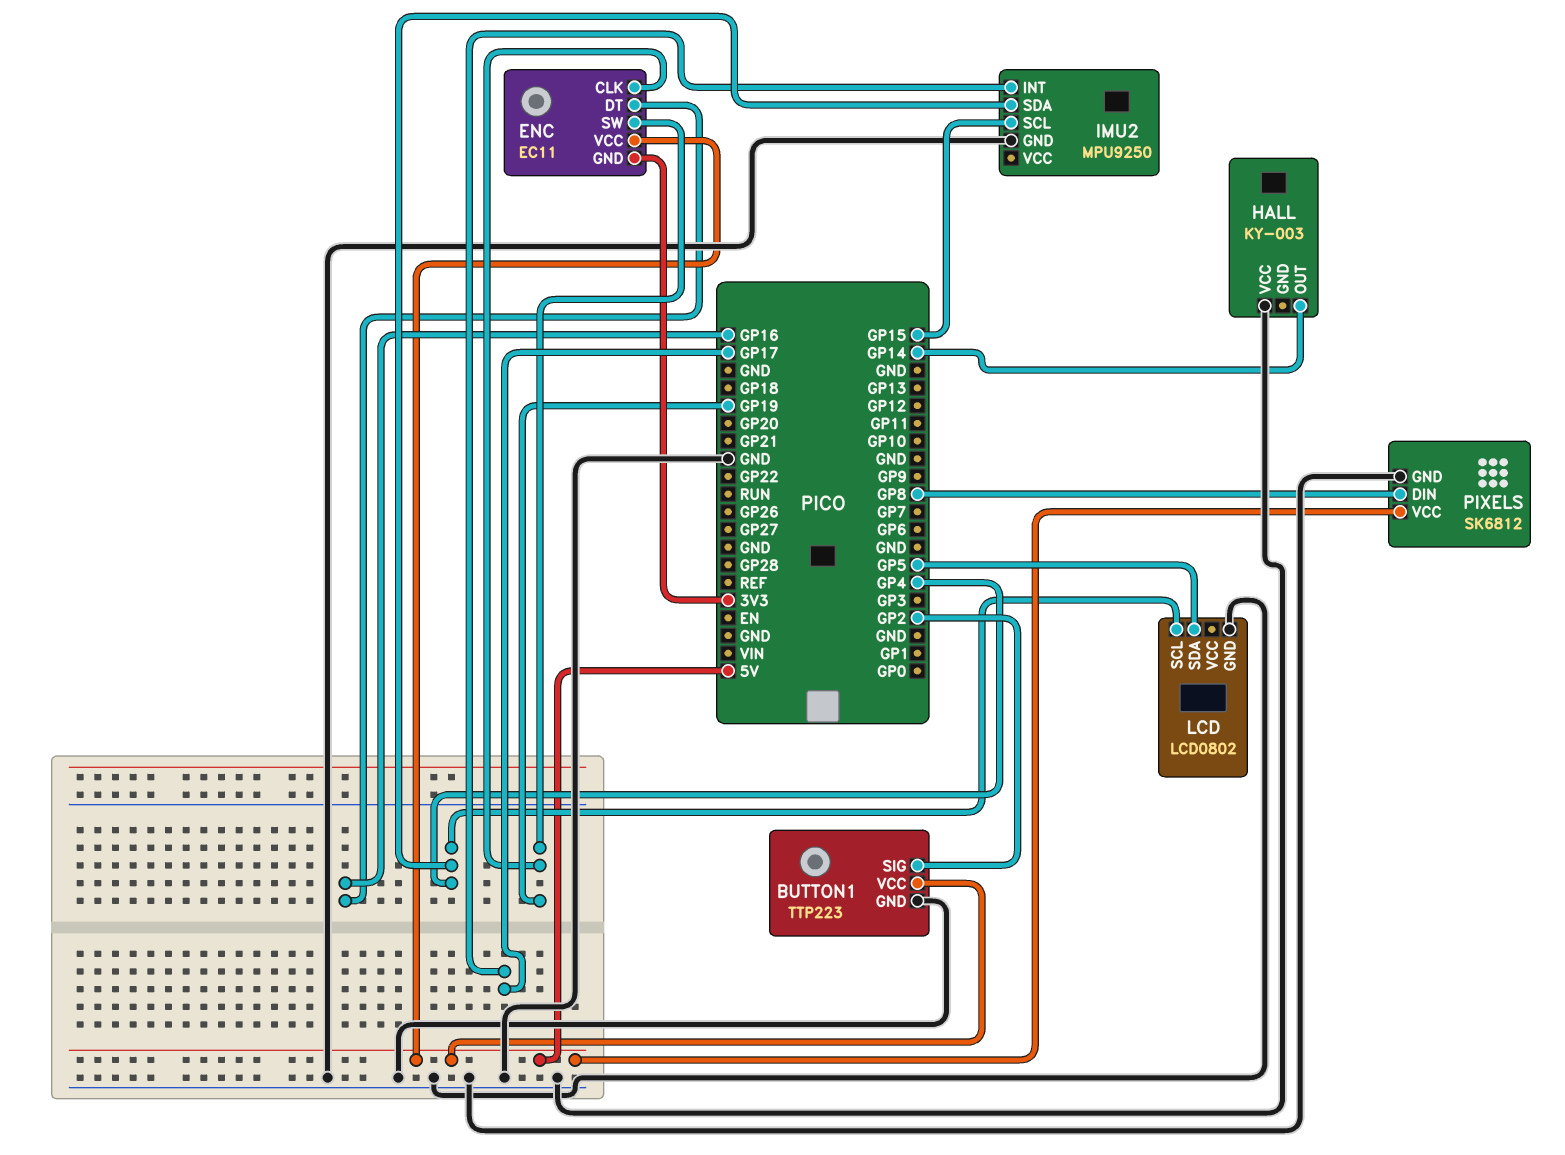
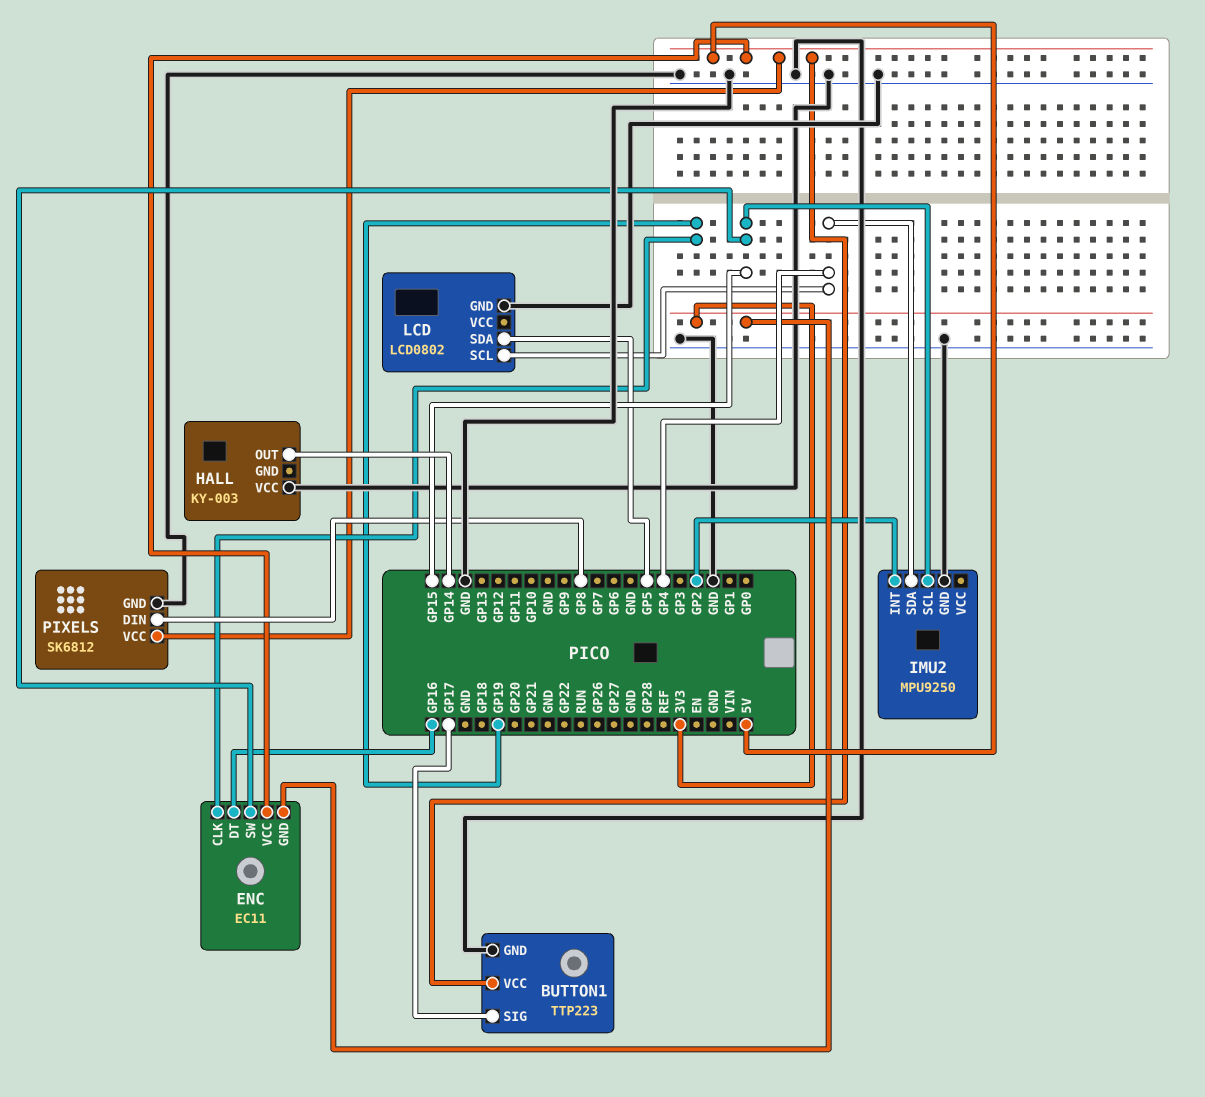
BUTTON1 pin SIG: GP2 -> GP17
ENC pin SW: GP19 -> GP15
IMU2 pin INT: GP17 -> GP2

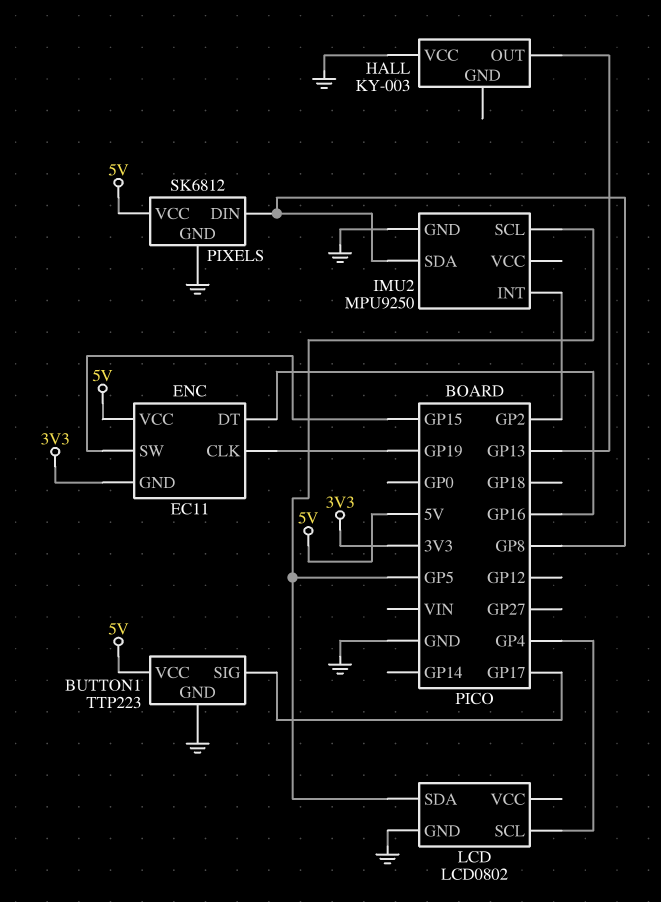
HALL pin OUT: GP14 -> GP13
IMU2 pin SCL: GP15 -> GP5
IMU2 pin SDA: GP4 -> GP8

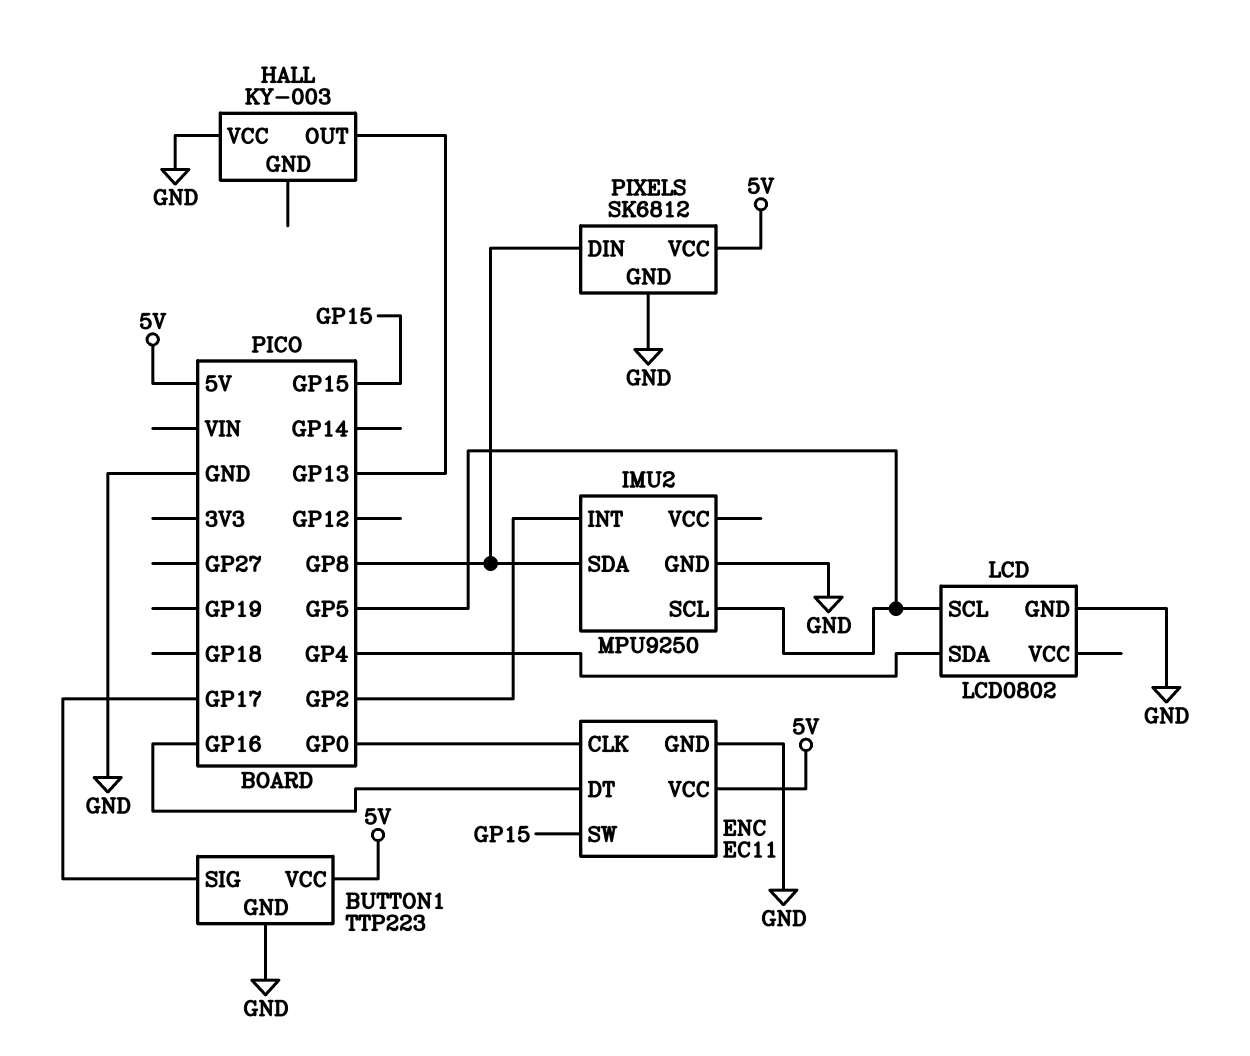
ENC pin CLK: GP19 -> GP0
ENC pin GND: 3V3 -> GND
LCD pin SCL: GP4 -> GP5
LCD pin SDA: GP5 -> GP4

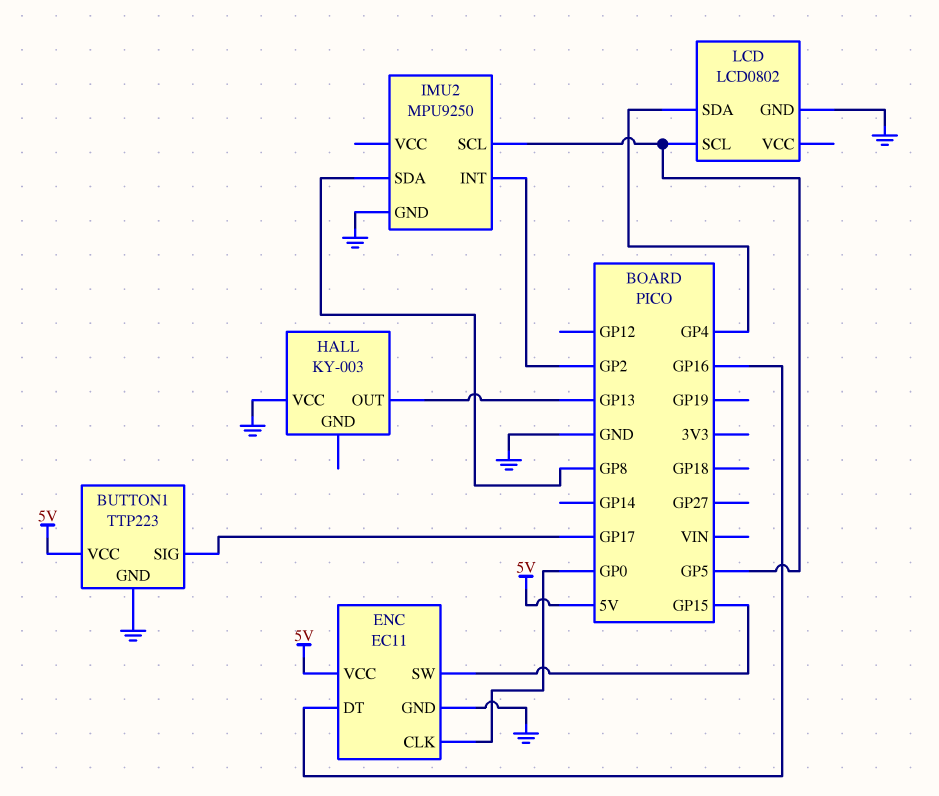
PIXELS: SK6812 -> none
PIXELS pin DIN: GP8 -> none
PIXELS pin GND: GND -> none
PIXELS pin VCC: 5V -> none

